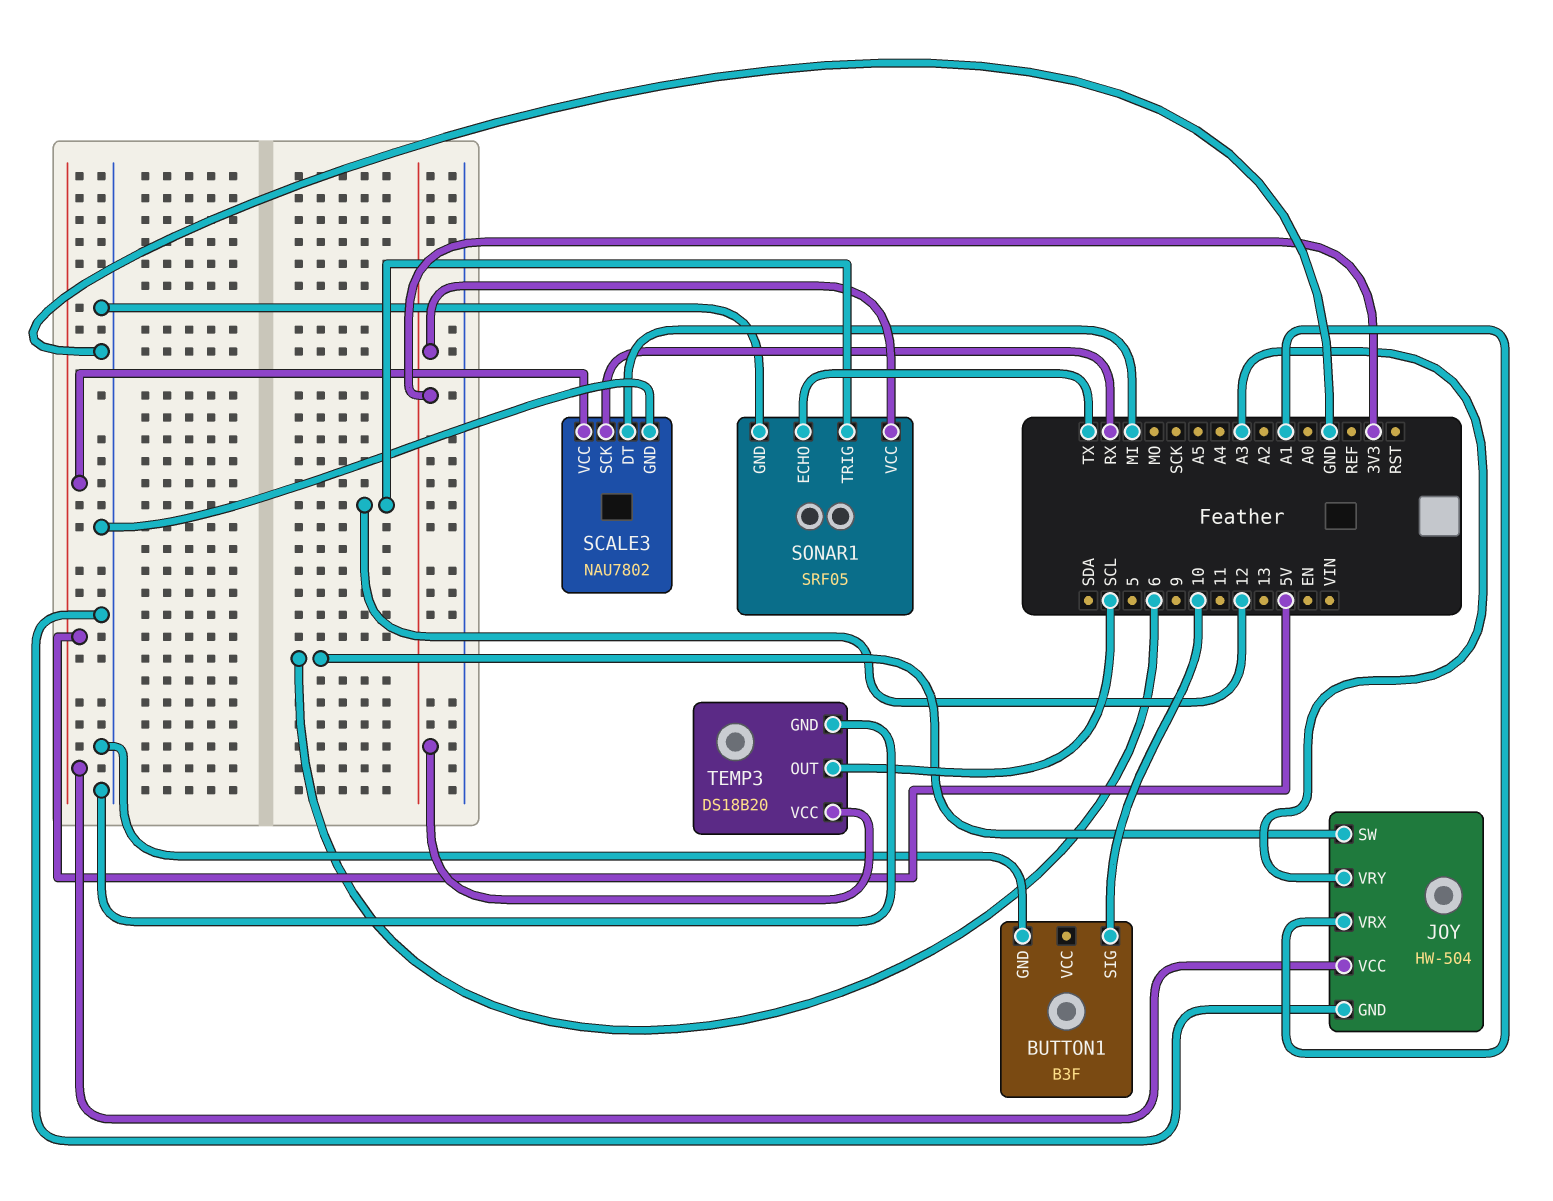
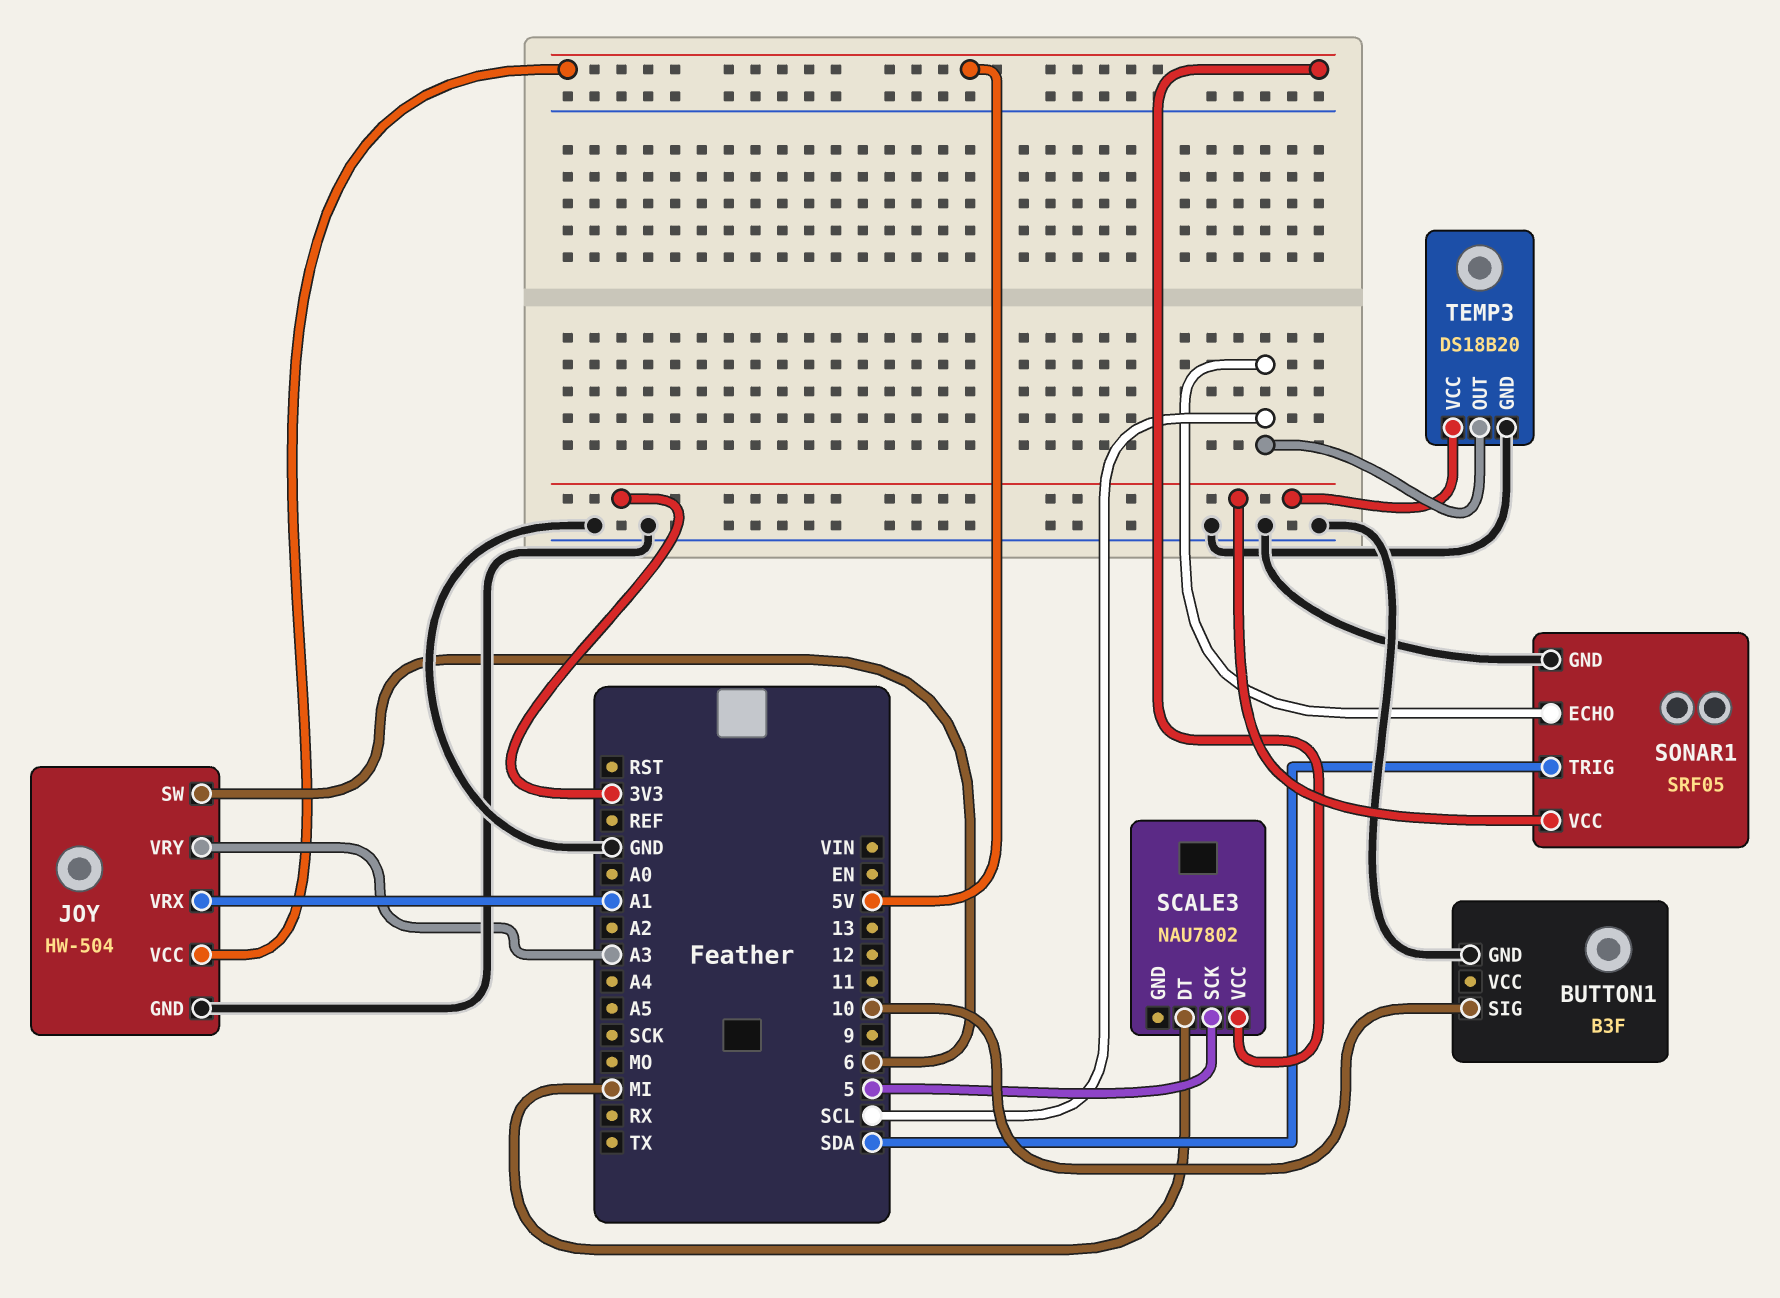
SCALE3 pin GND: GND -> none
SCALE3 pin SCK: RX -> 5
SONAR1 pin ECHO: TX -> SCL
SONAR1 pin TRIG: 12 -> SDA

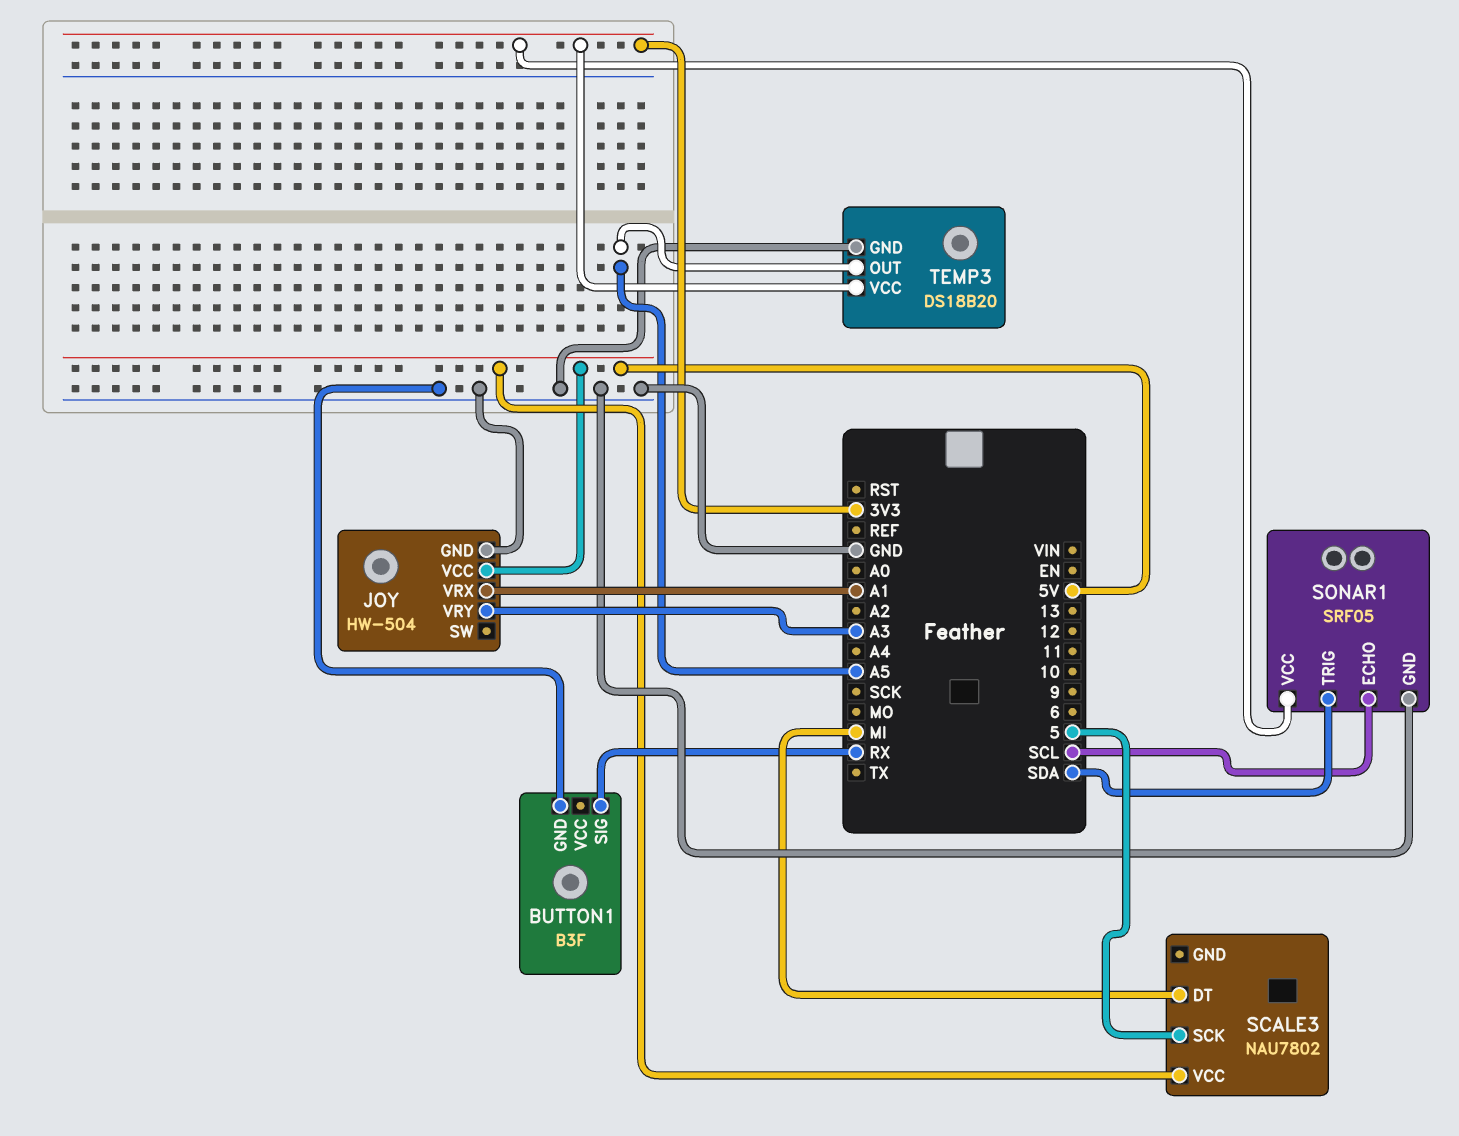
BUTTON1 pin SIG: 10 -> RX
JOY pin SW: 6 -> none
TEMP3 pin OUT: SCL -> A5

